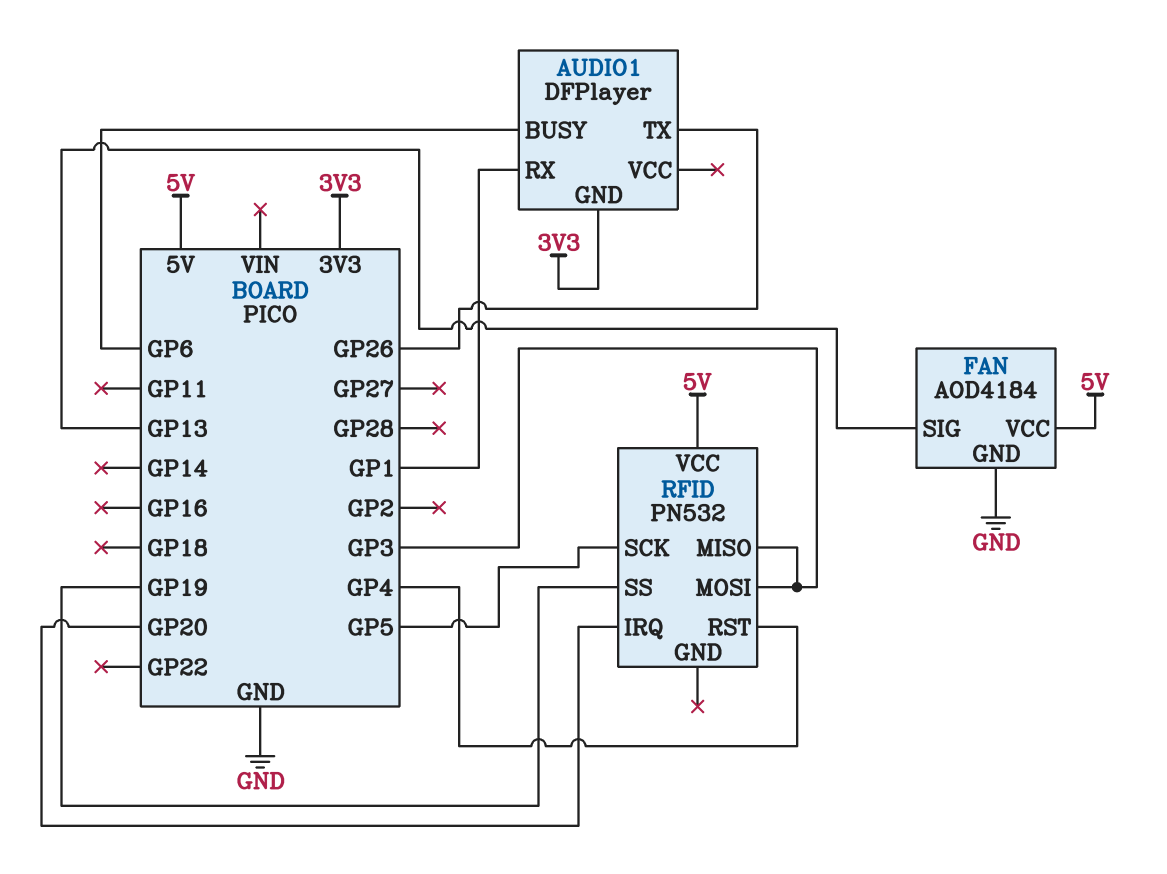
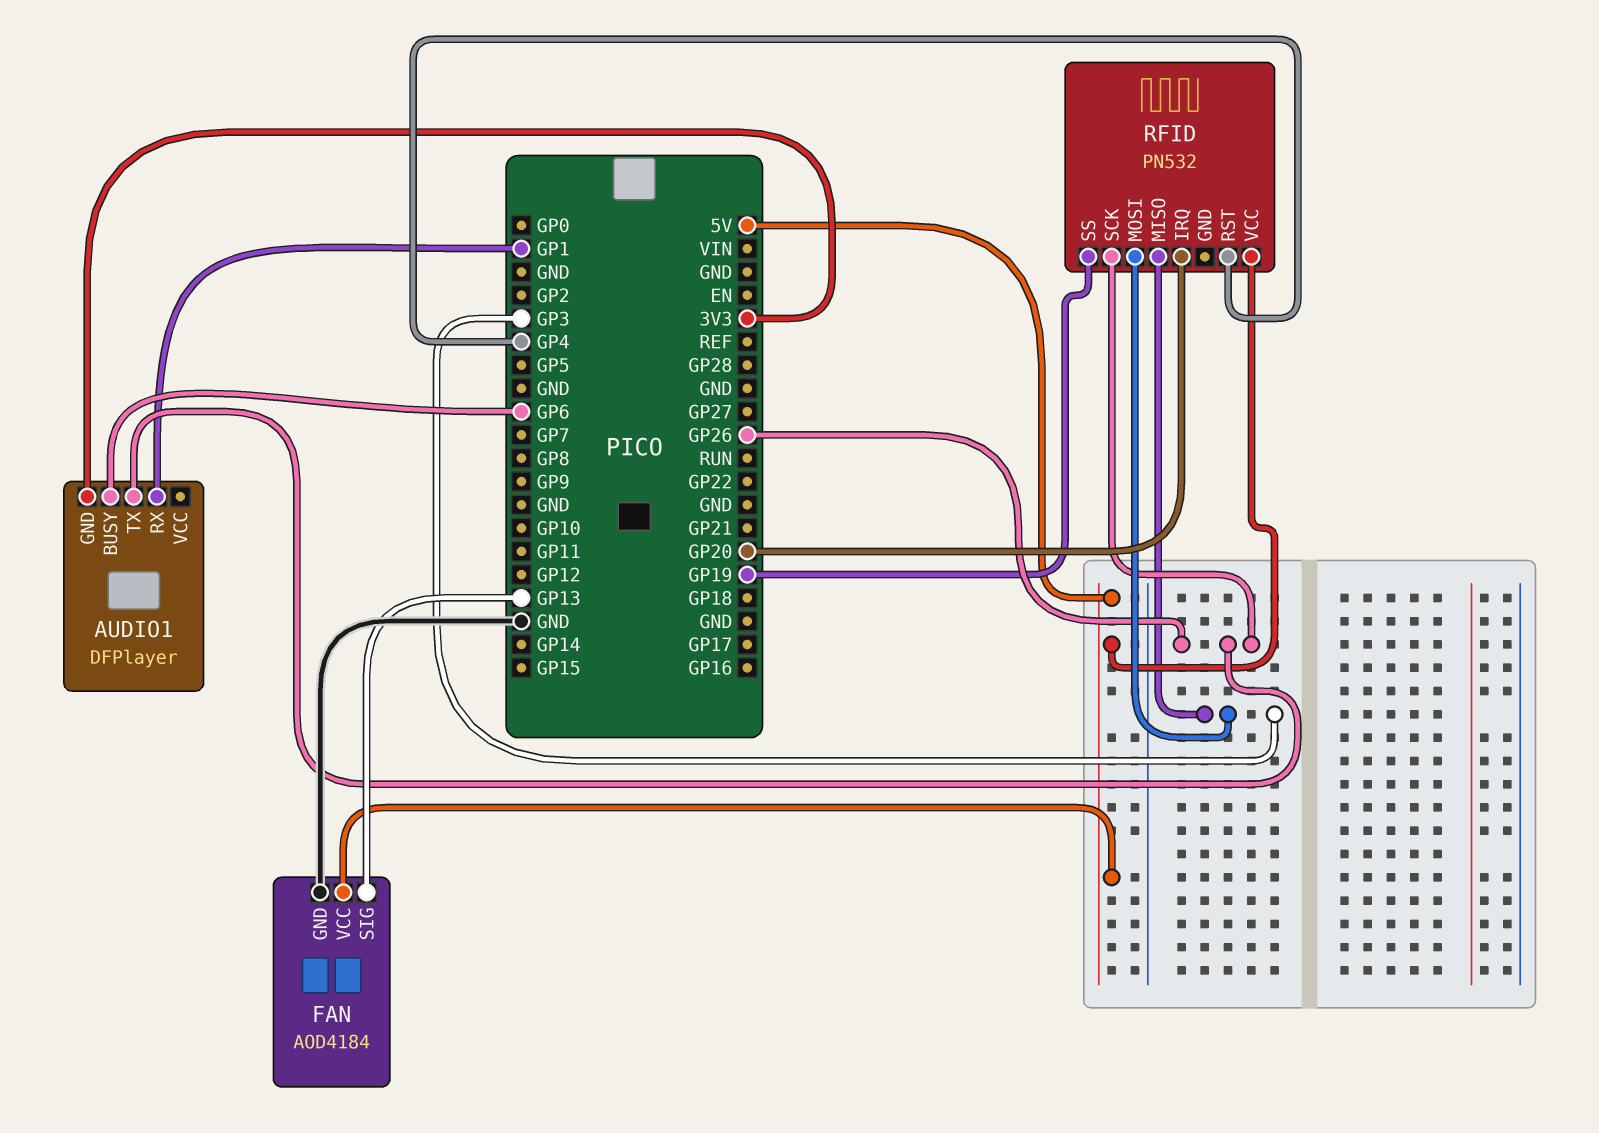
RFID pin SCK: GP5 -> GP26

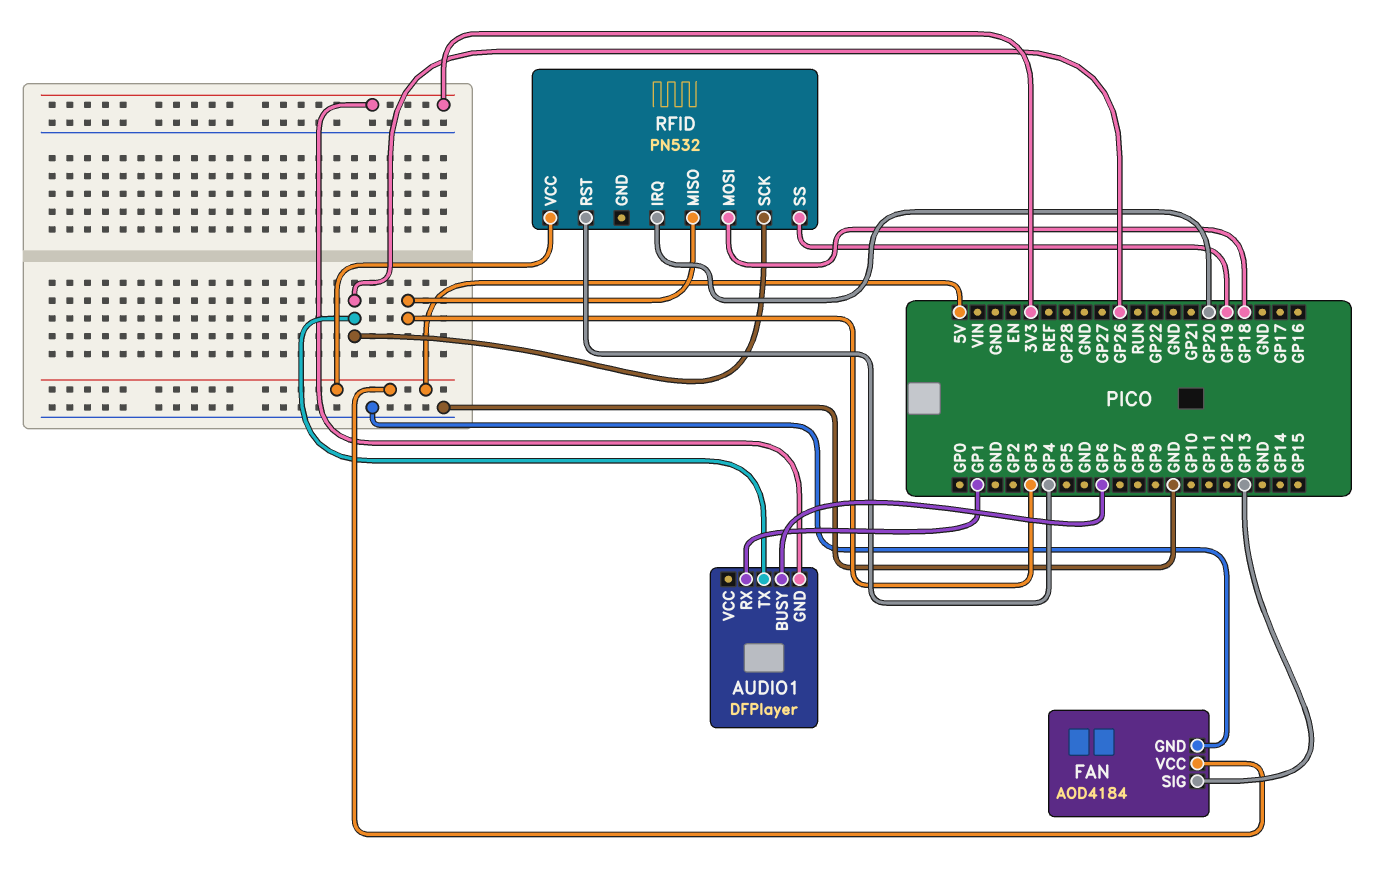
RFID pin MOSI: GP3 -> GP18

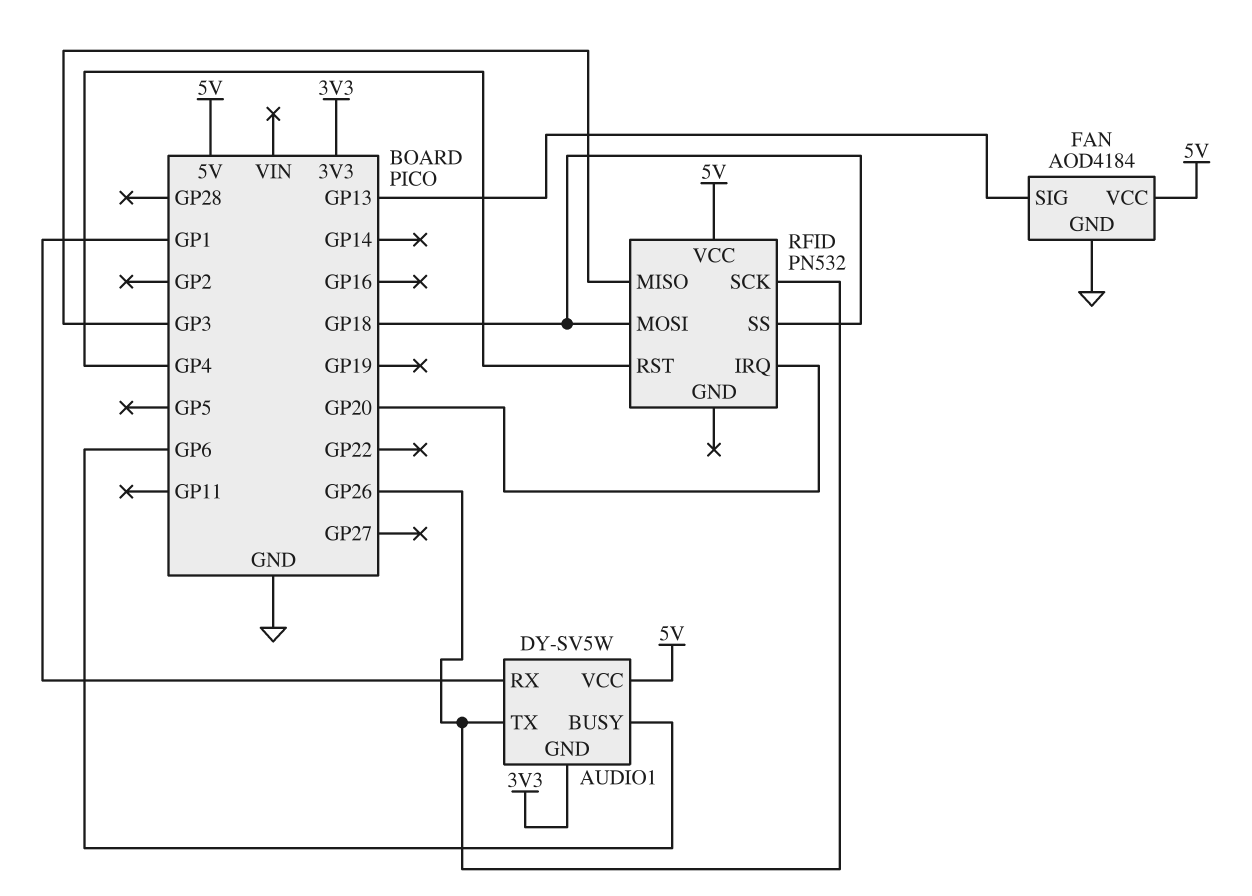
AUDIO1: DFPlayer -> DY-SV5W
AUDIO1 pin VCC: none -> 5V
RFID pin SS: GP19 -> GP18

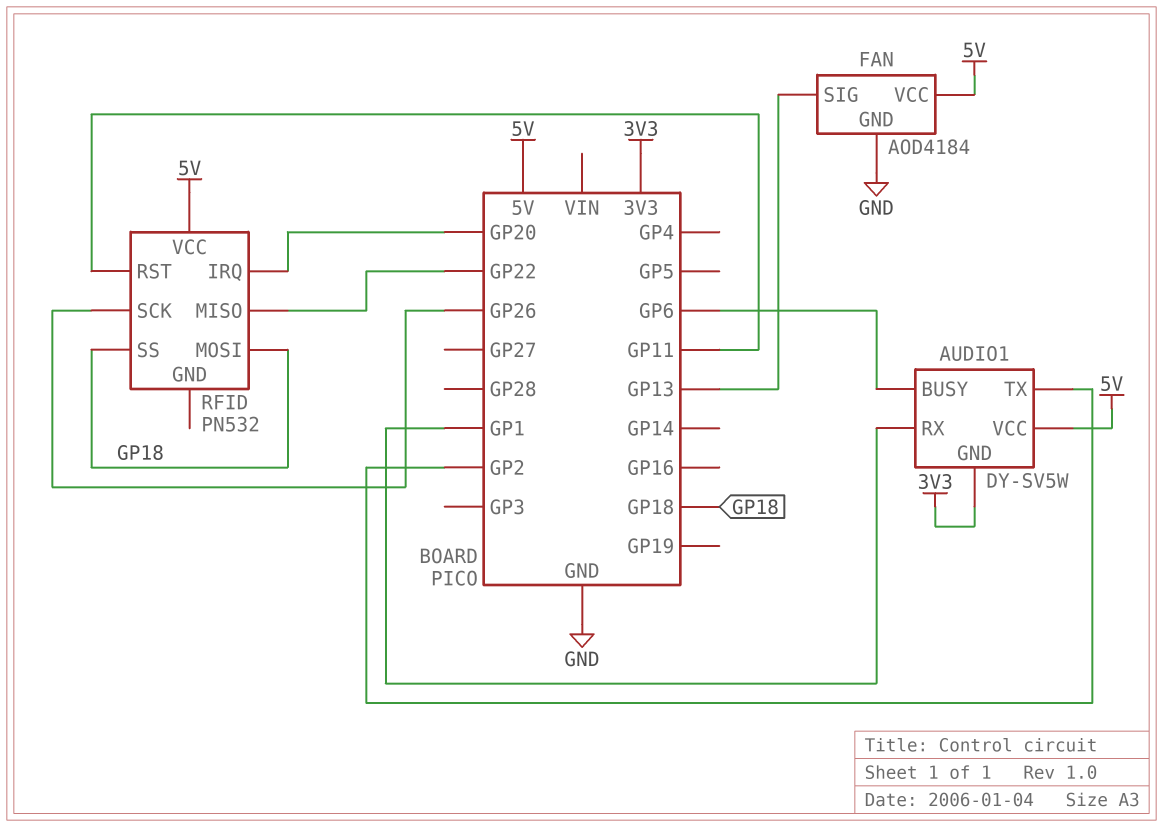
AUDIO1 pin TX: GP26 -> GP2
RFID pin MISO: GP3 -> GP22
RFID pin RST: GP4 -> GP11

